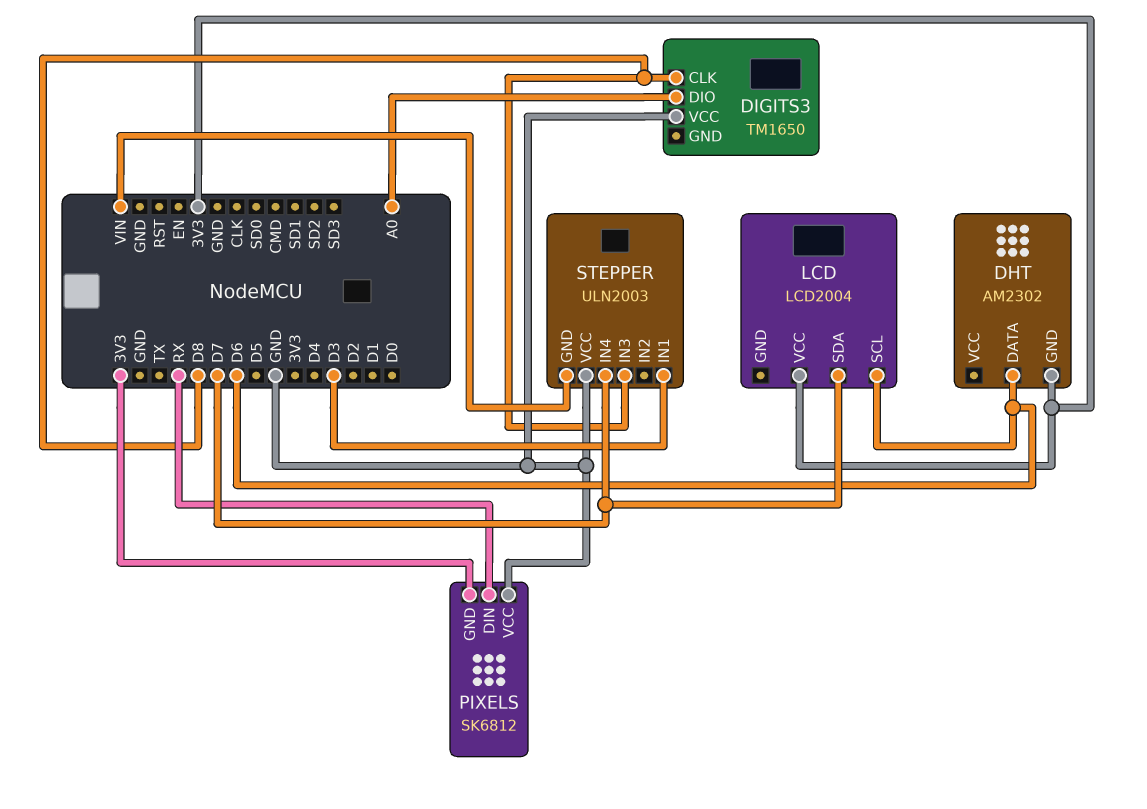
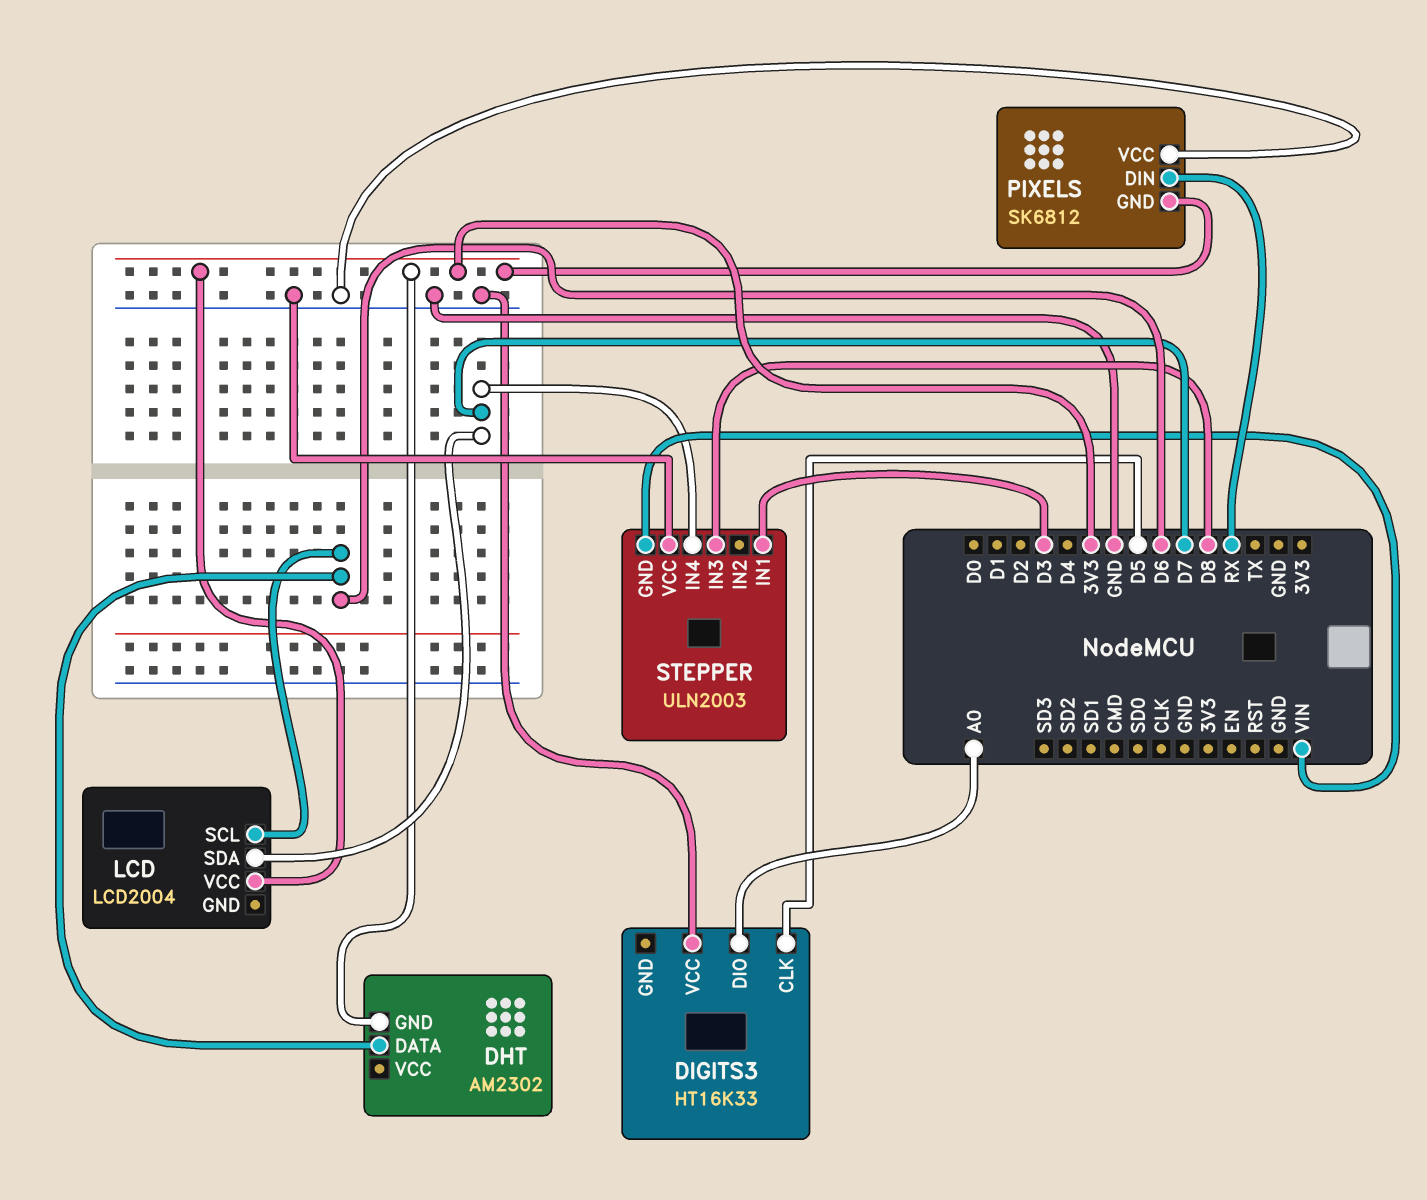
DIGITS3: TM1650 -> HT16K33
DIGITS3 pin CLK: D8 -> D5

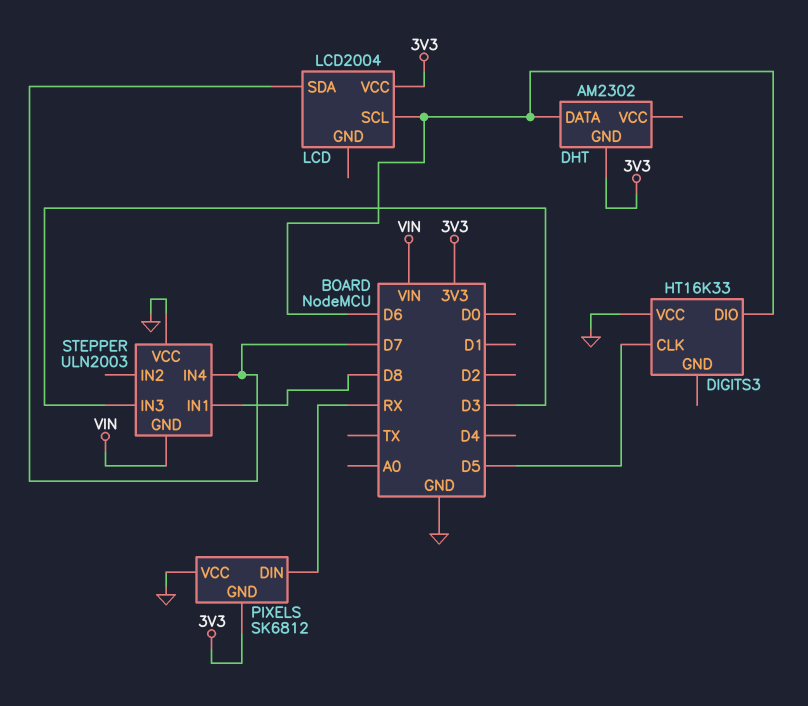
DIGITS3 pin DIO: A0 -> D6
STEPPER pin IN1: D3 -> D8
STEPPER pin IN3: D8 -> D3

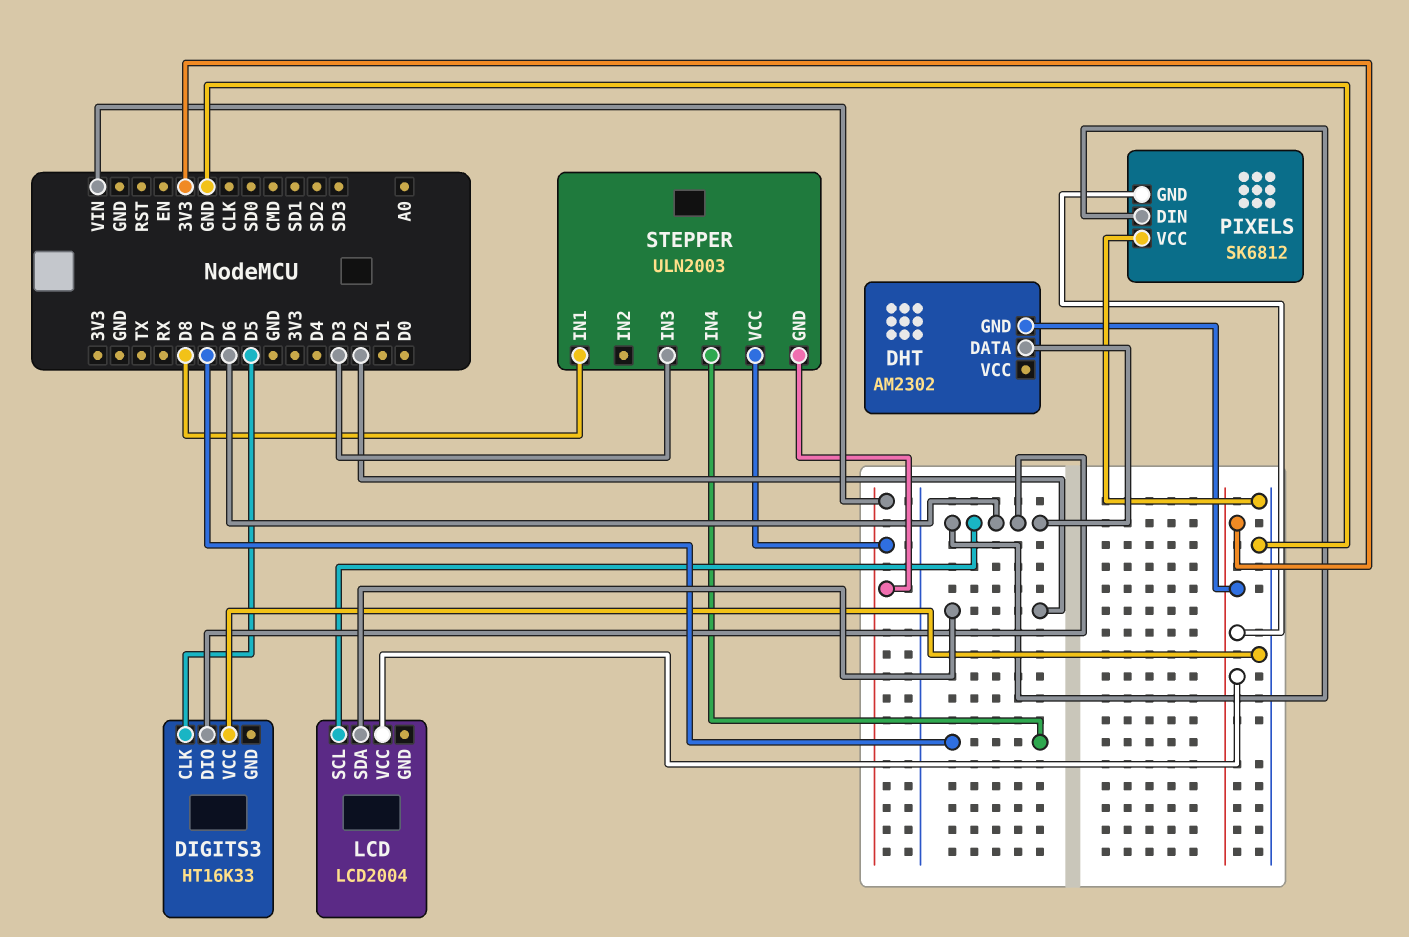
LCD pin SDA: D7 -> D2
PIXELS pin DIN: RX -> D6
STEPPER pin VCC: GND -> VIN

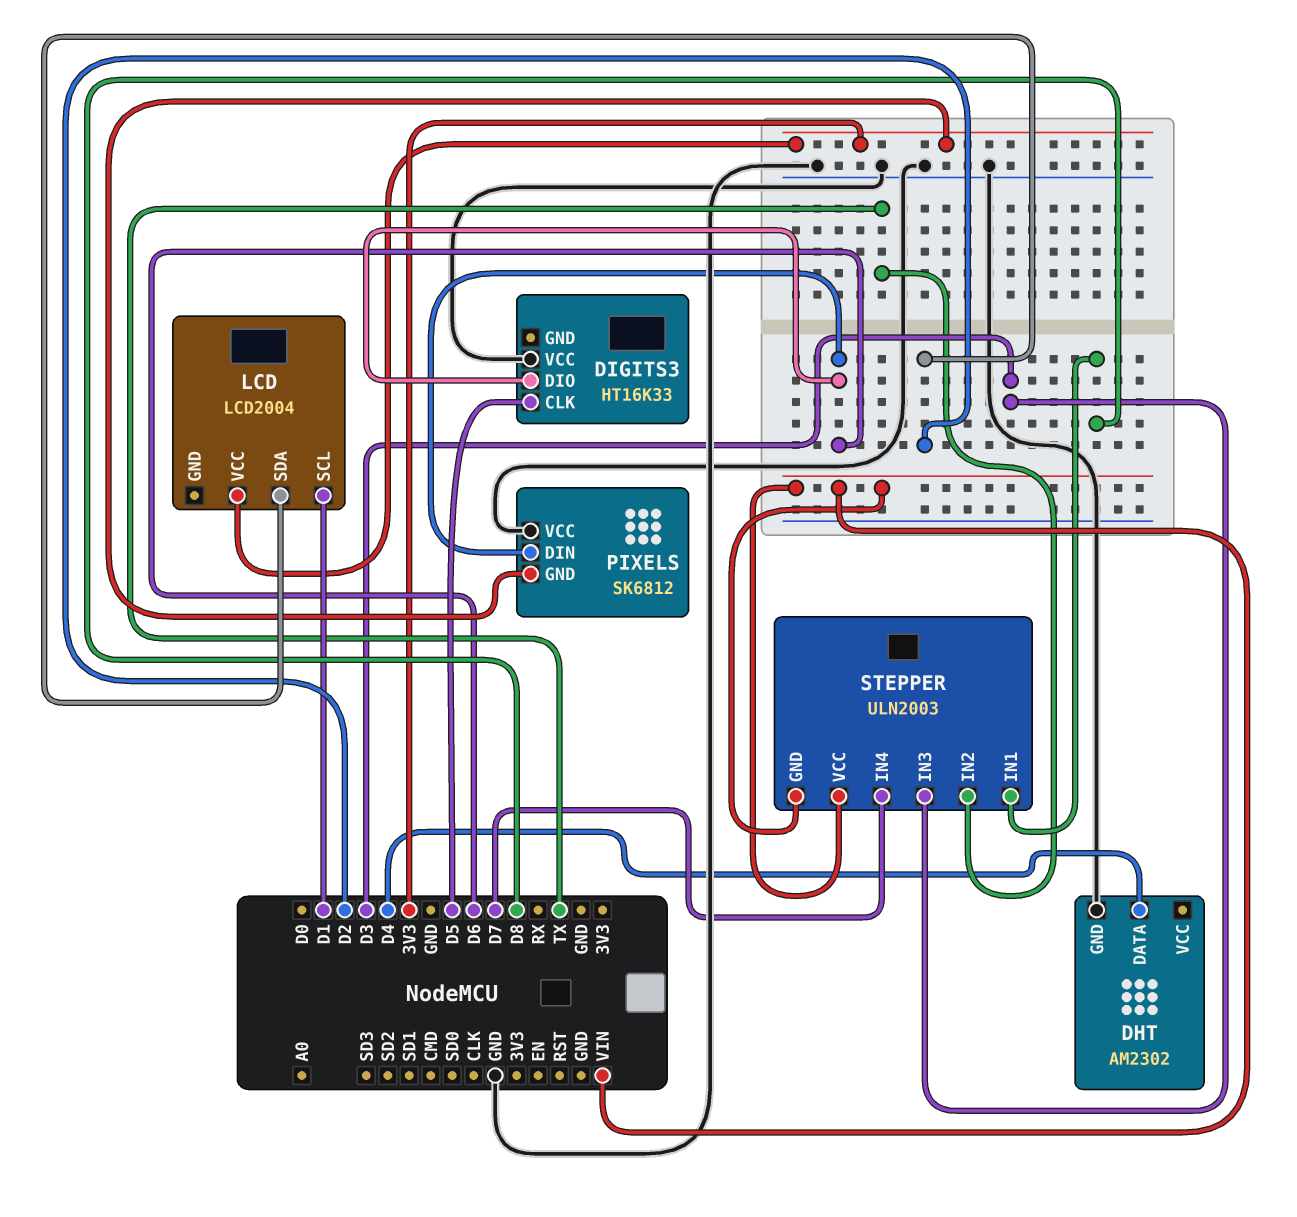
DHT pin DATA: D6 -> D4
DHT pin GND: 3V3 -> GND
LCD pin SCL: D6 -> D1
STEPPER pin IN2: none -> TX

